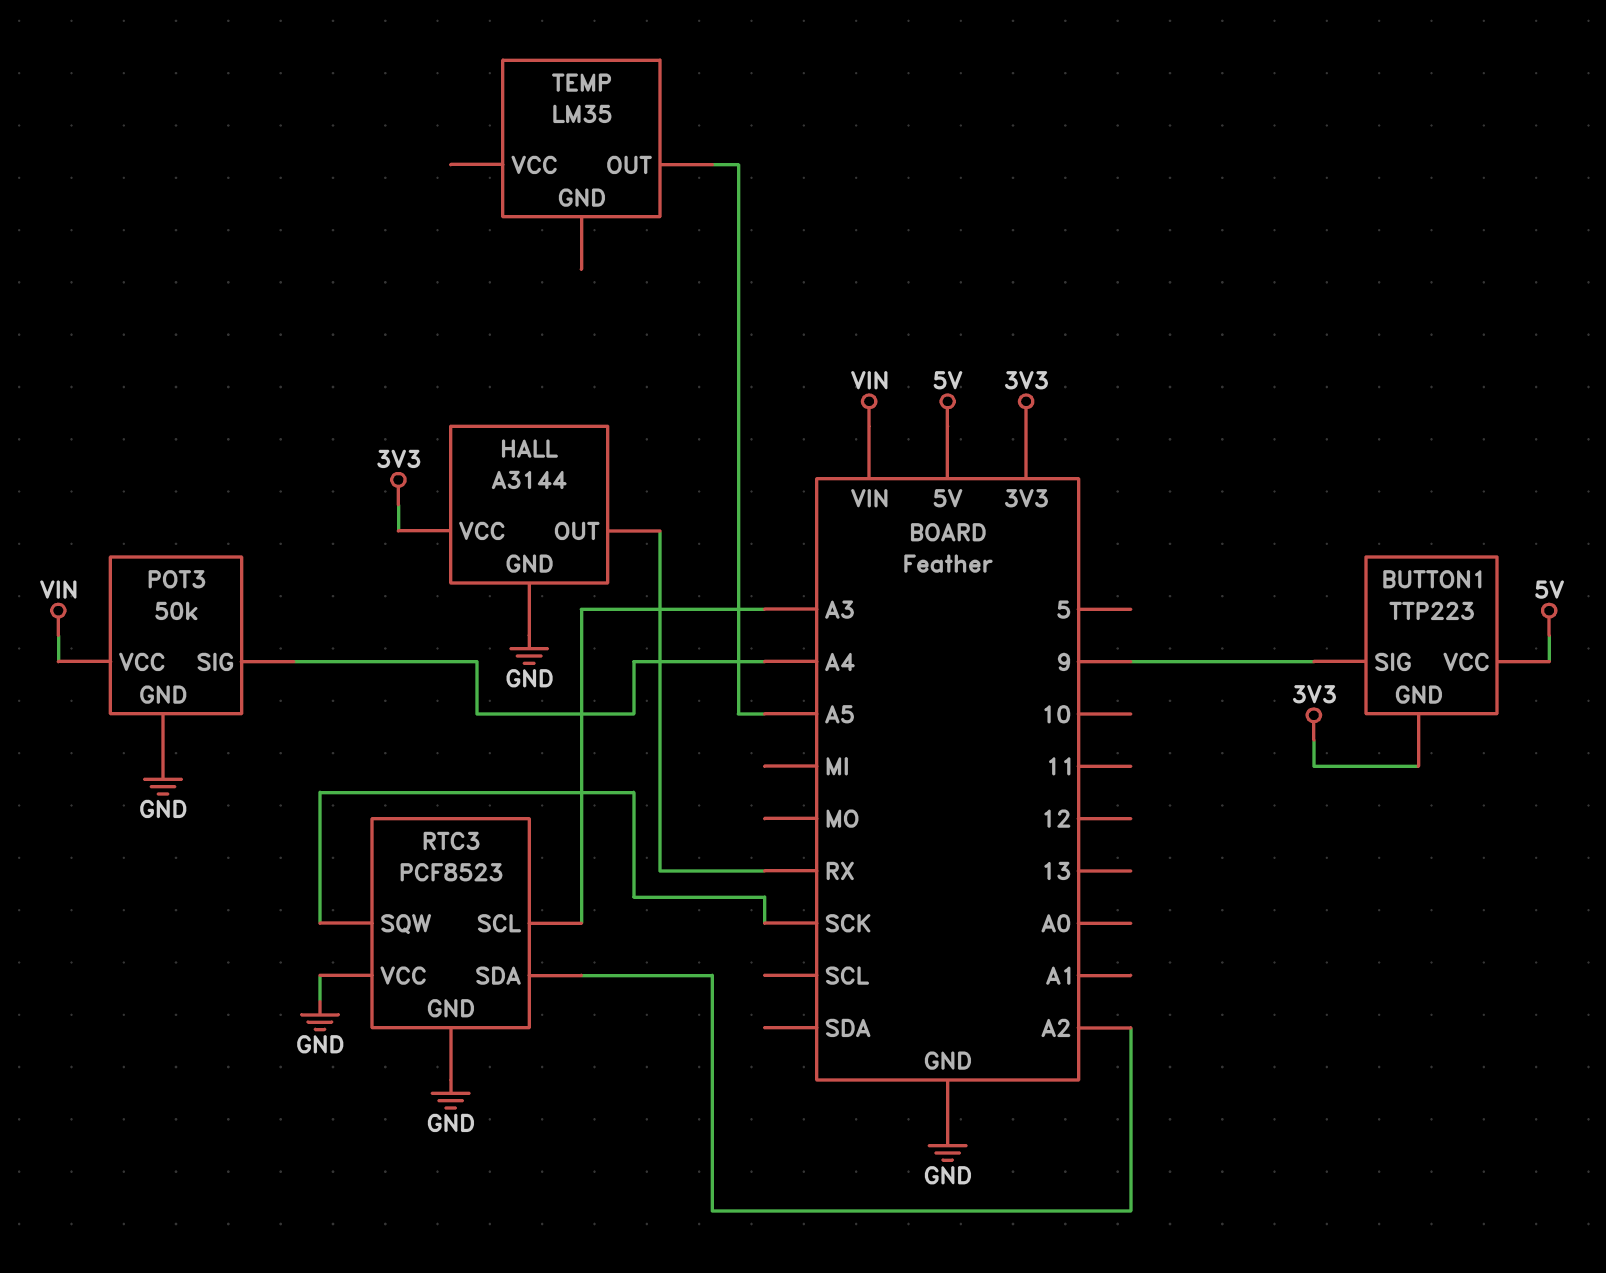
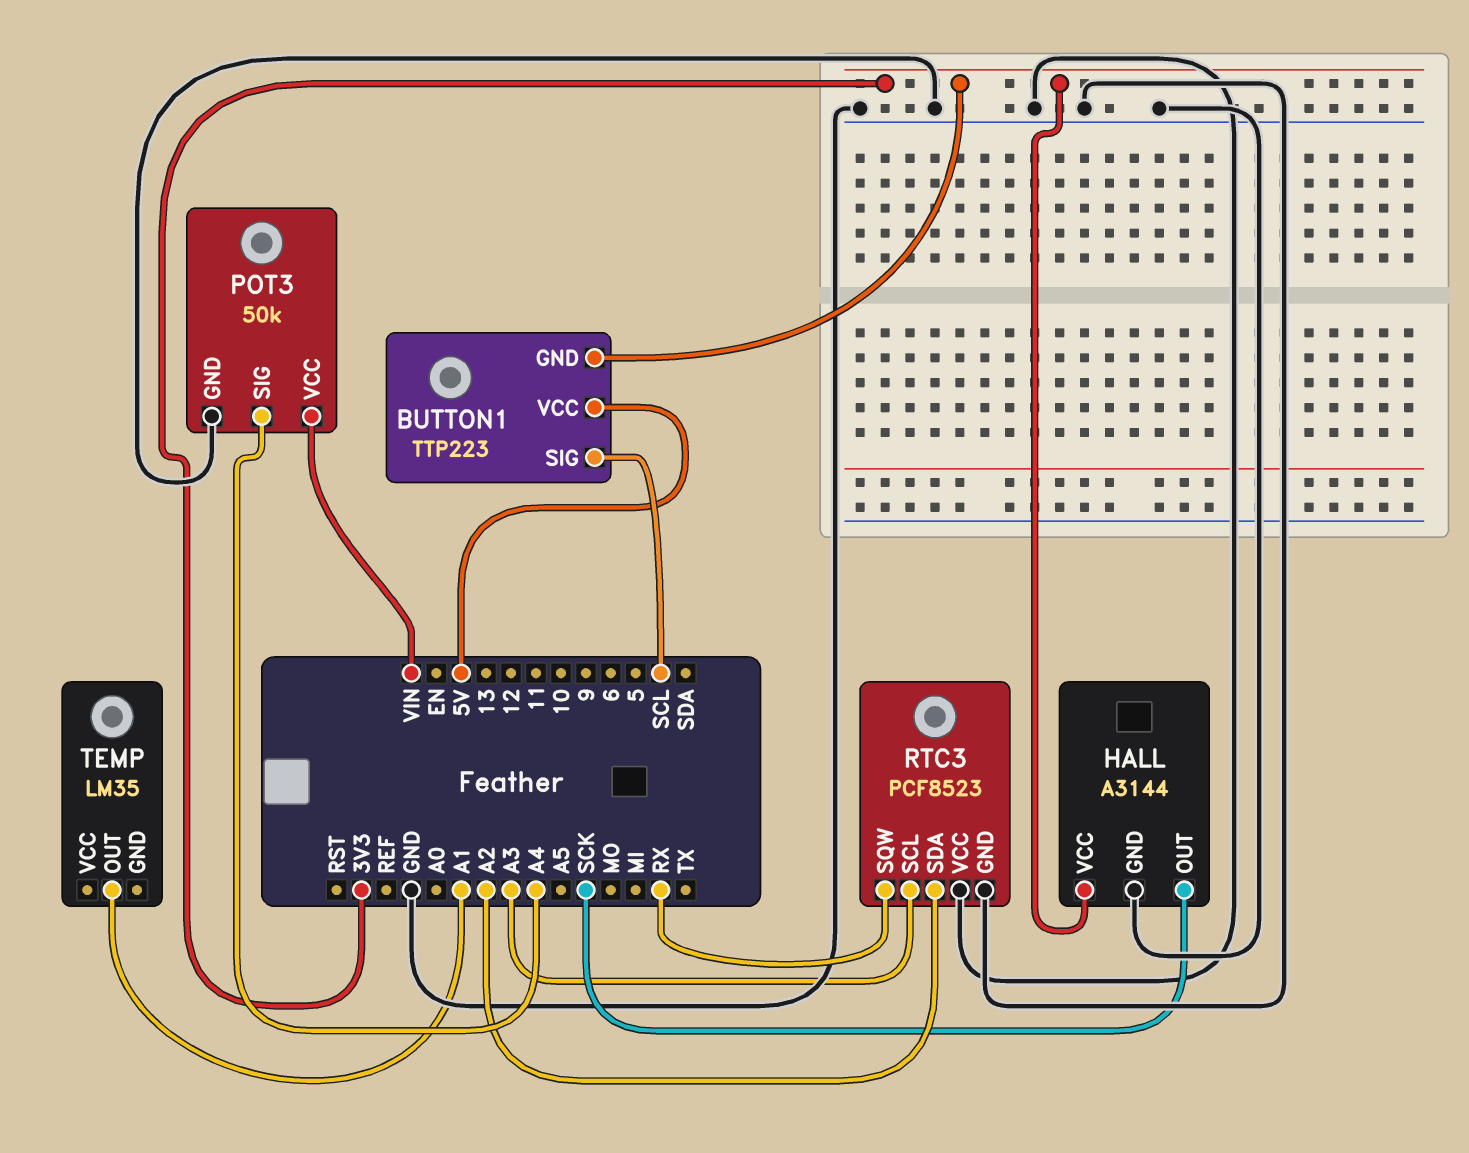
BUTTON1 pin SIG: 9 -> SCL
HALL pin OUT: RX -> SCK
RTC3 pin SQW: SCK -> RX
TEMP pin OUT: A5 -> A1

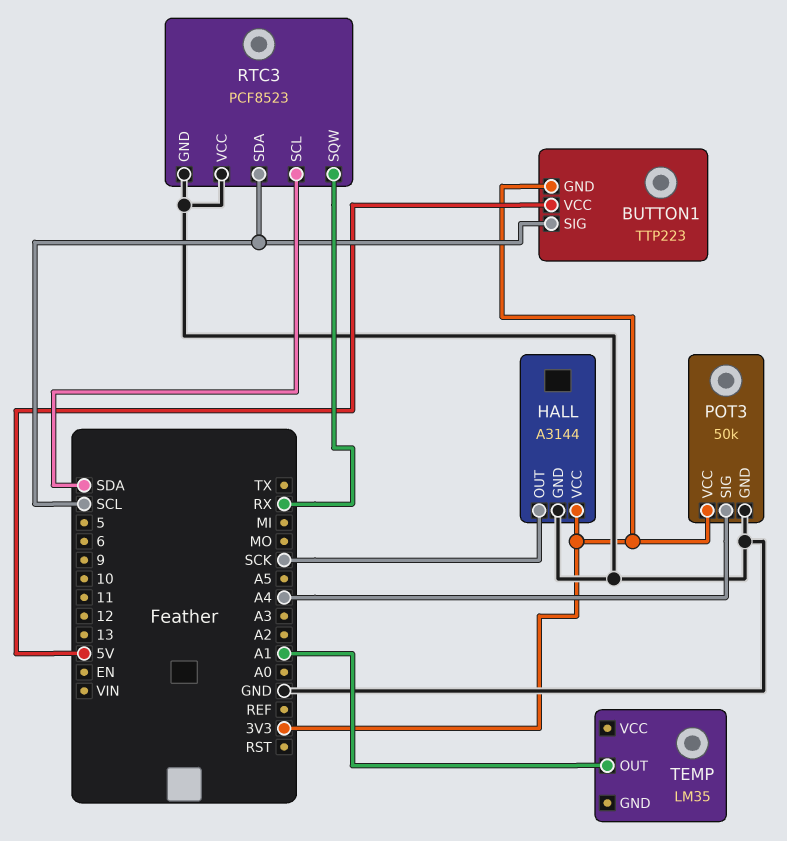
POT3 pin VCC: VIN -> 3V3
RTC3 pin SCL: A3 -> SDA
RTC3 pin SDA: A2 -> SCL

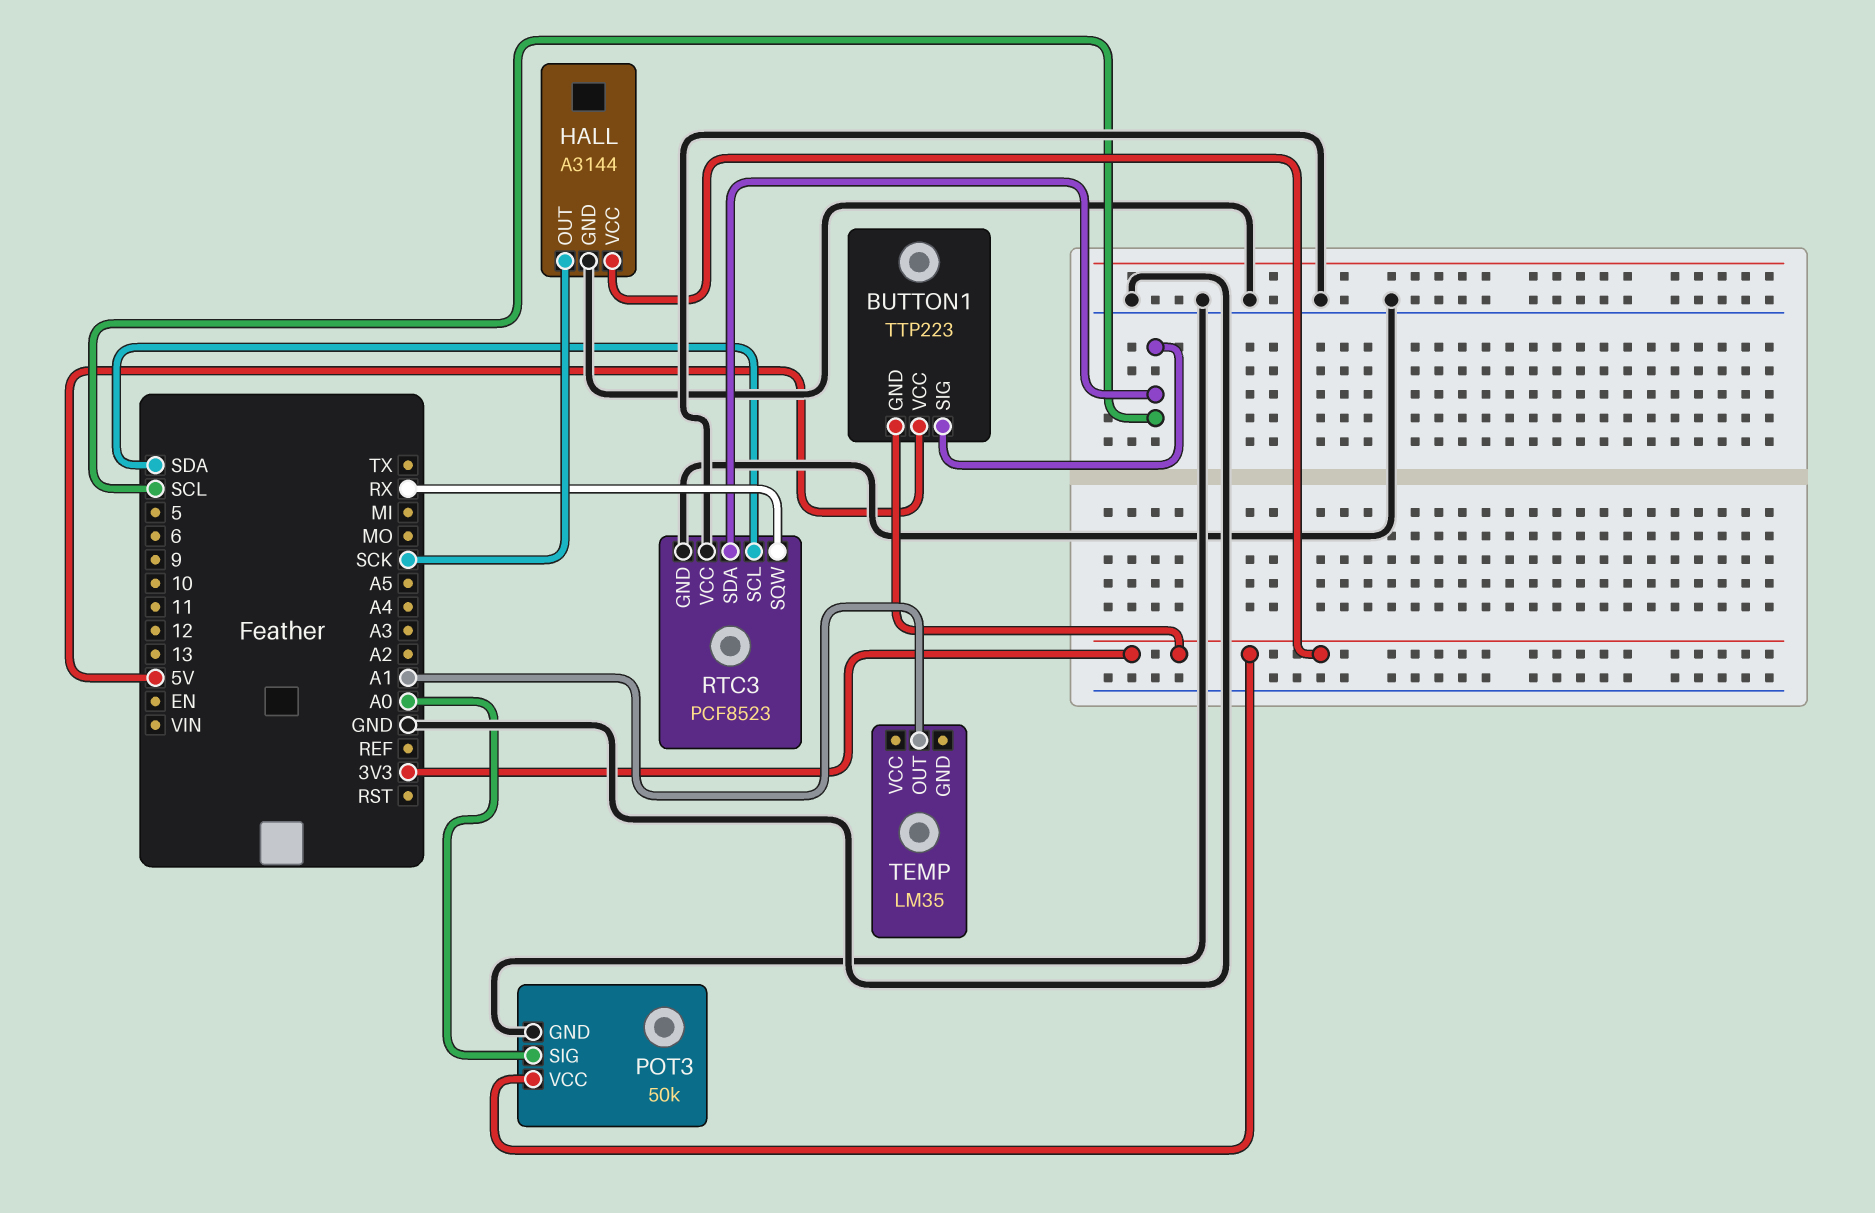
POT3 pin SIG: A4 -> A0

